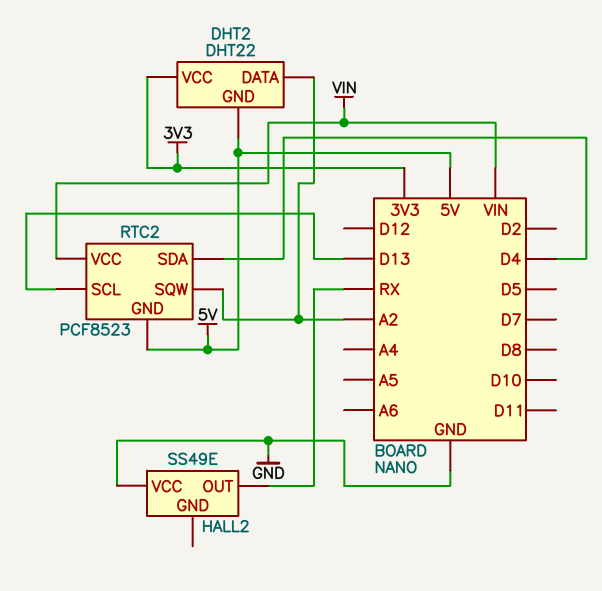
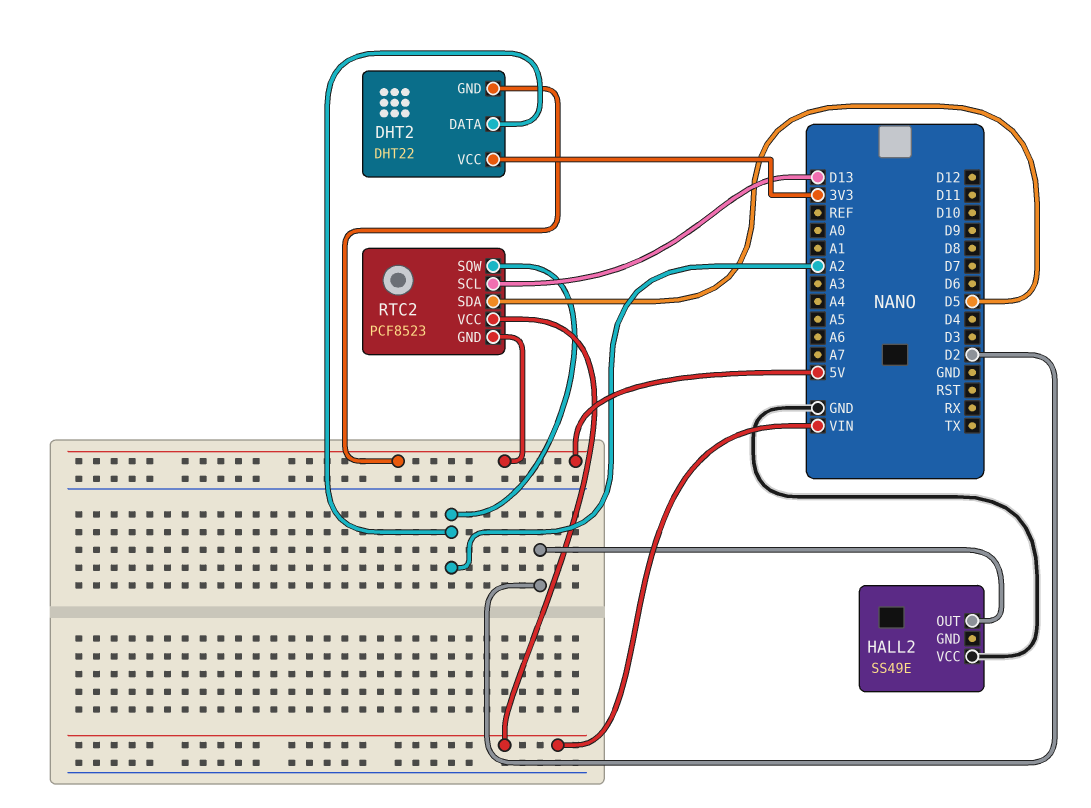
HALL2 pin OUT: RX -> D2
RTC2 pin SDA: D4 -> D5

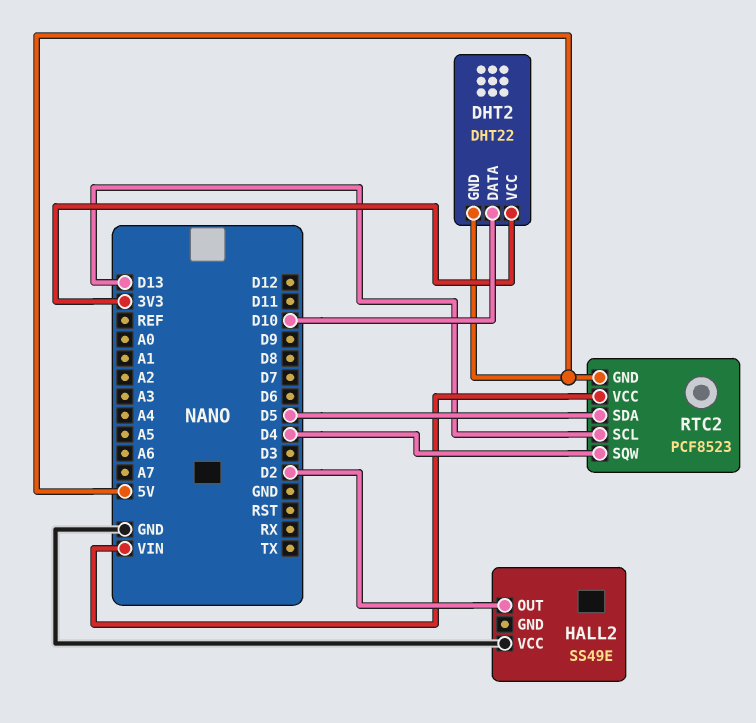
DHT2 pin DATA: A2 -> D10
RTC2 pin SQW: A2 -> D4

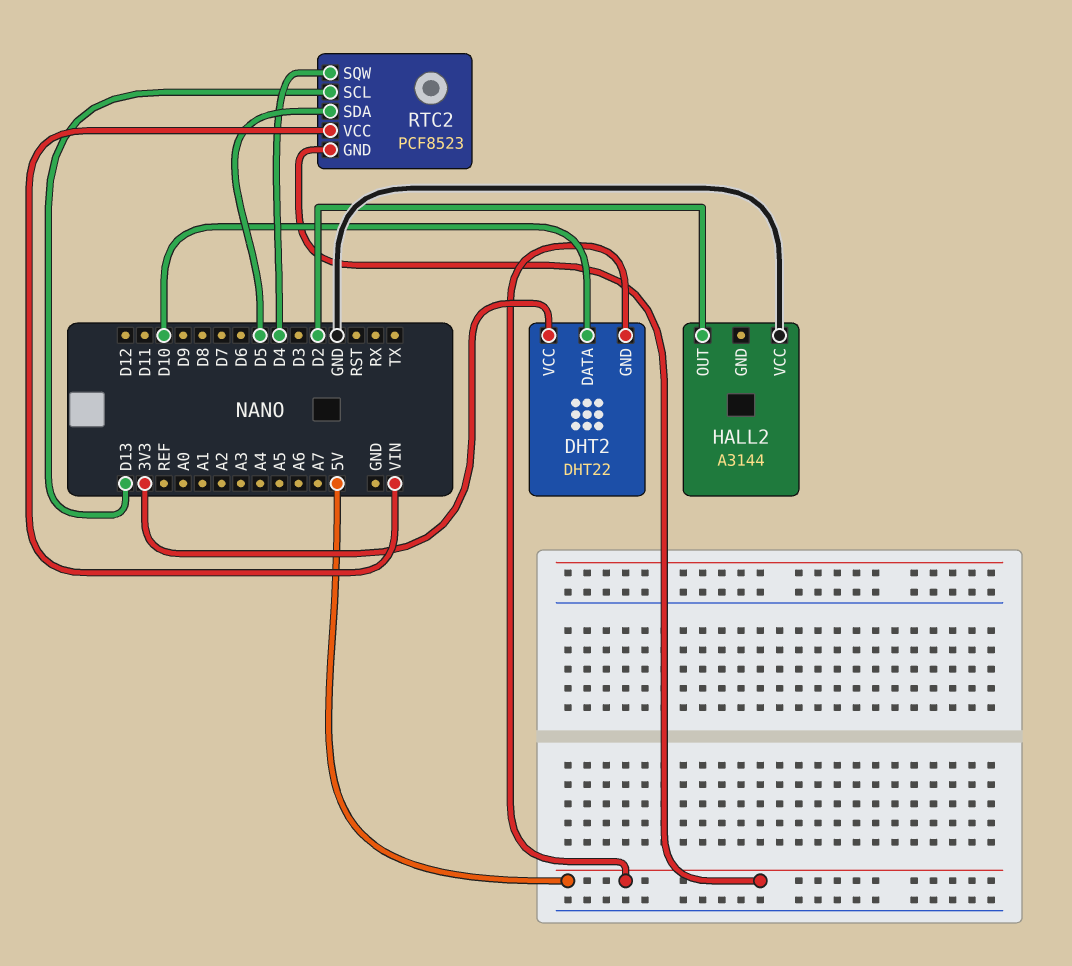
HALL2: SS49E -> A3144

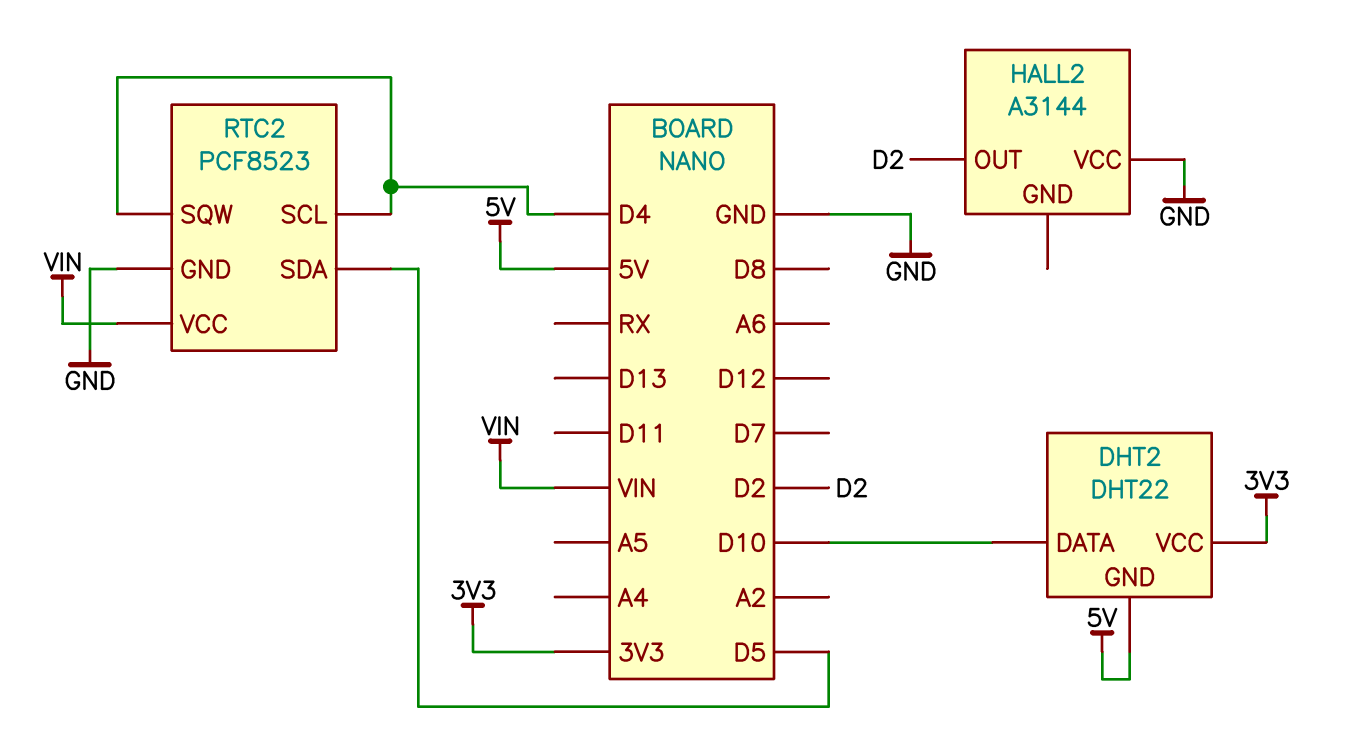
RTC2 pin GND: 5V -> GND
RTC2 pin SCL: D13 -> D4

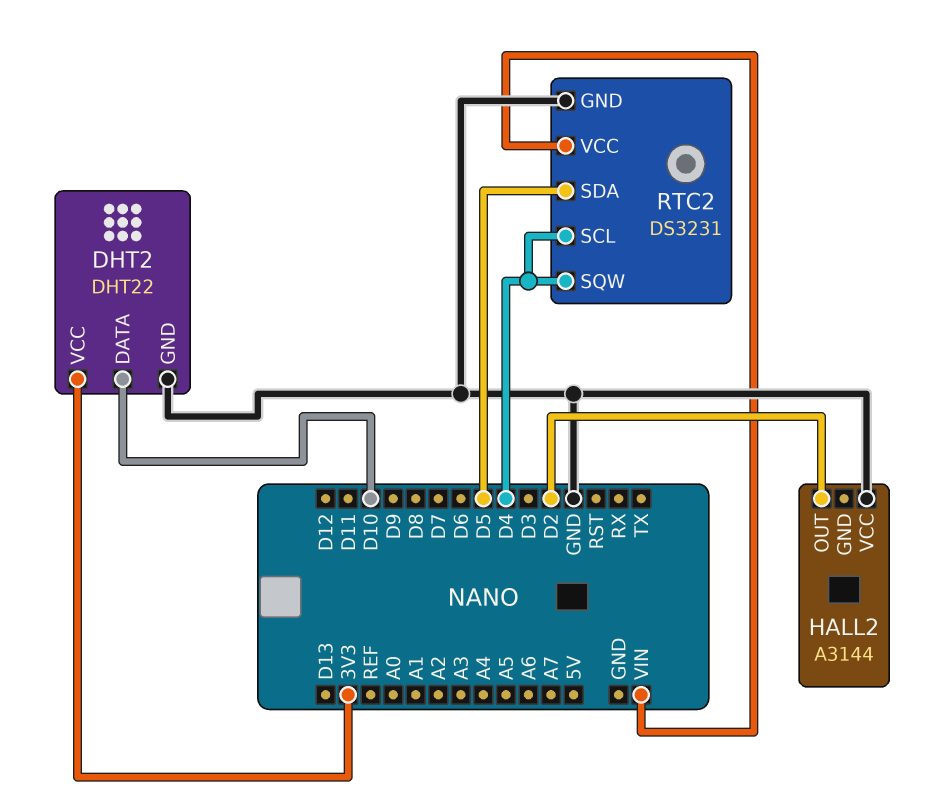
DHT2 pin GND: 5V -> GND
RTC2: PCF8523 -> DS3231

